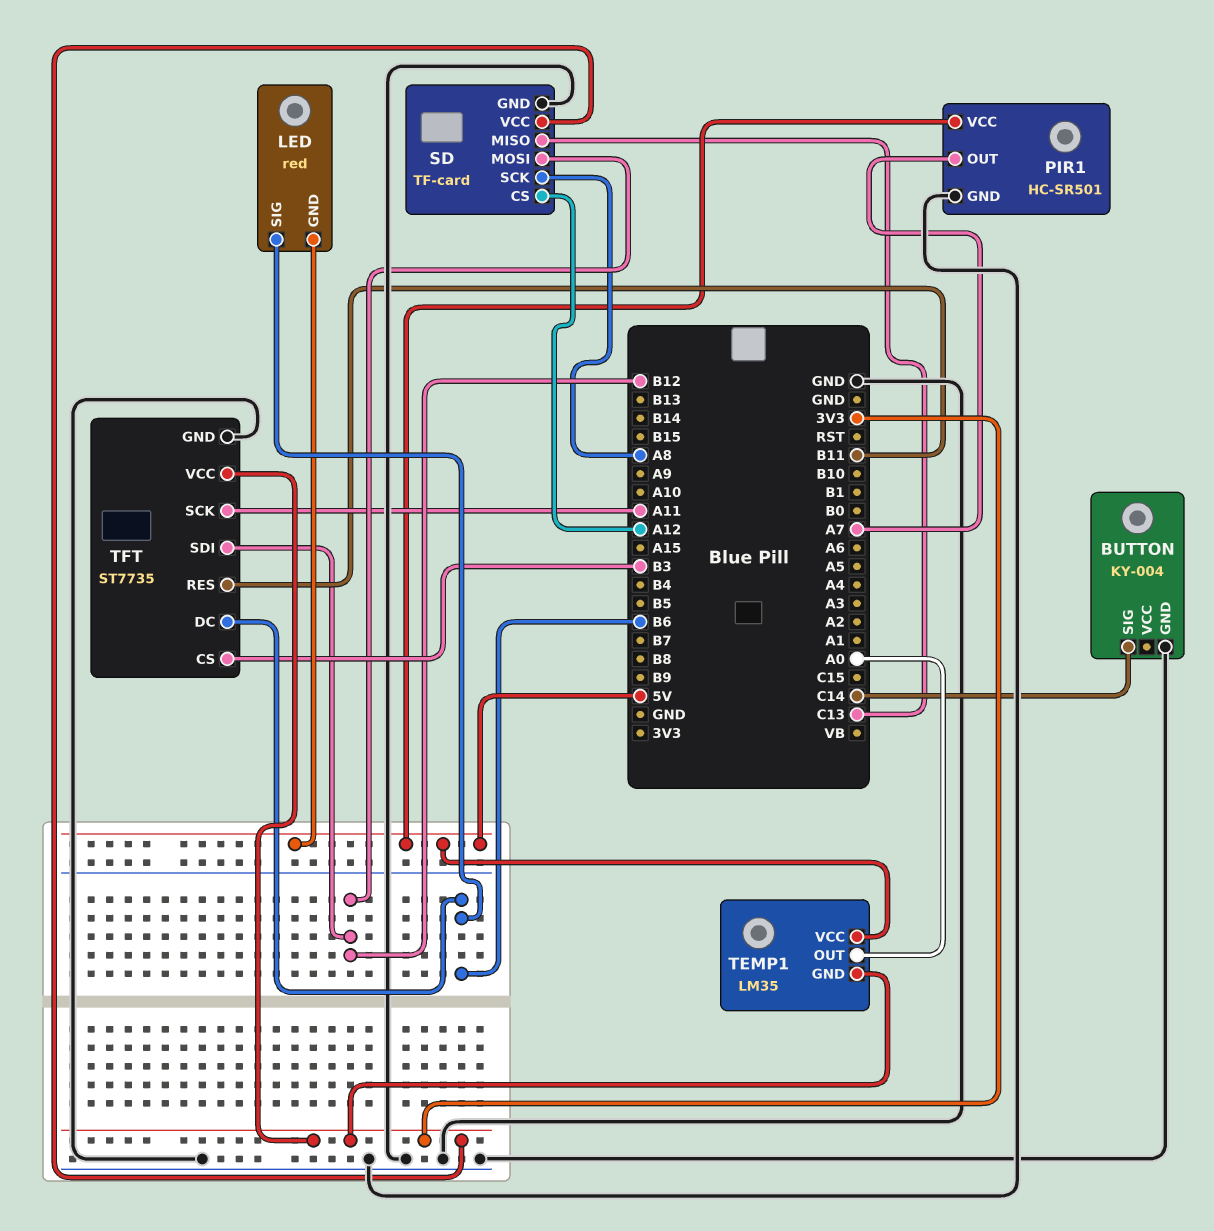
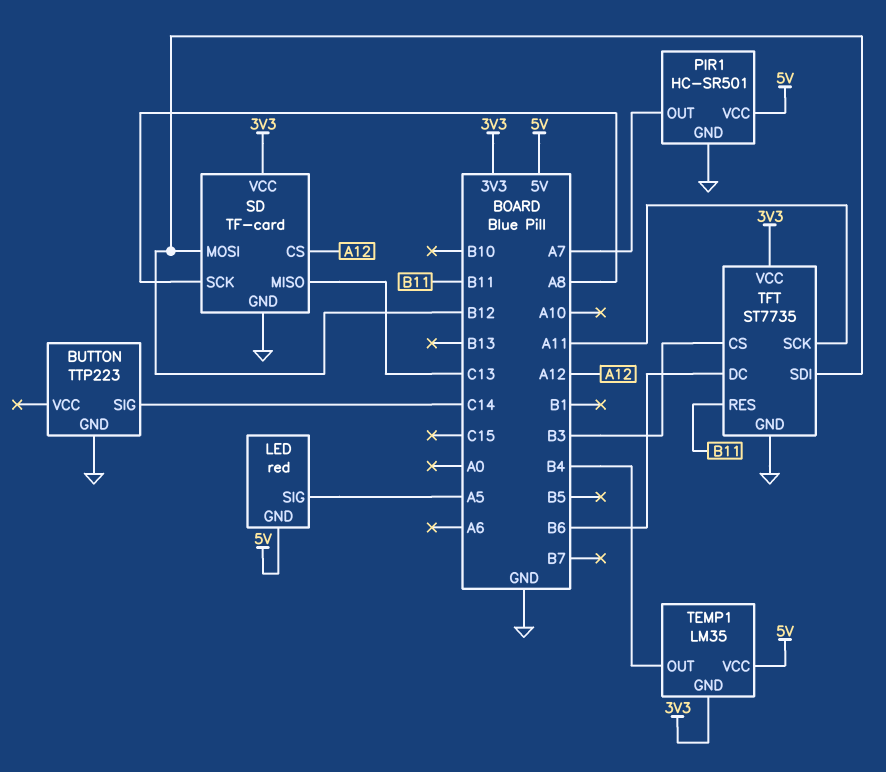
BUTTON: KY-004 -> TTP223
LED pin SIG: B6 -> A5
TEMP1 pin OUT: A0 -> B4

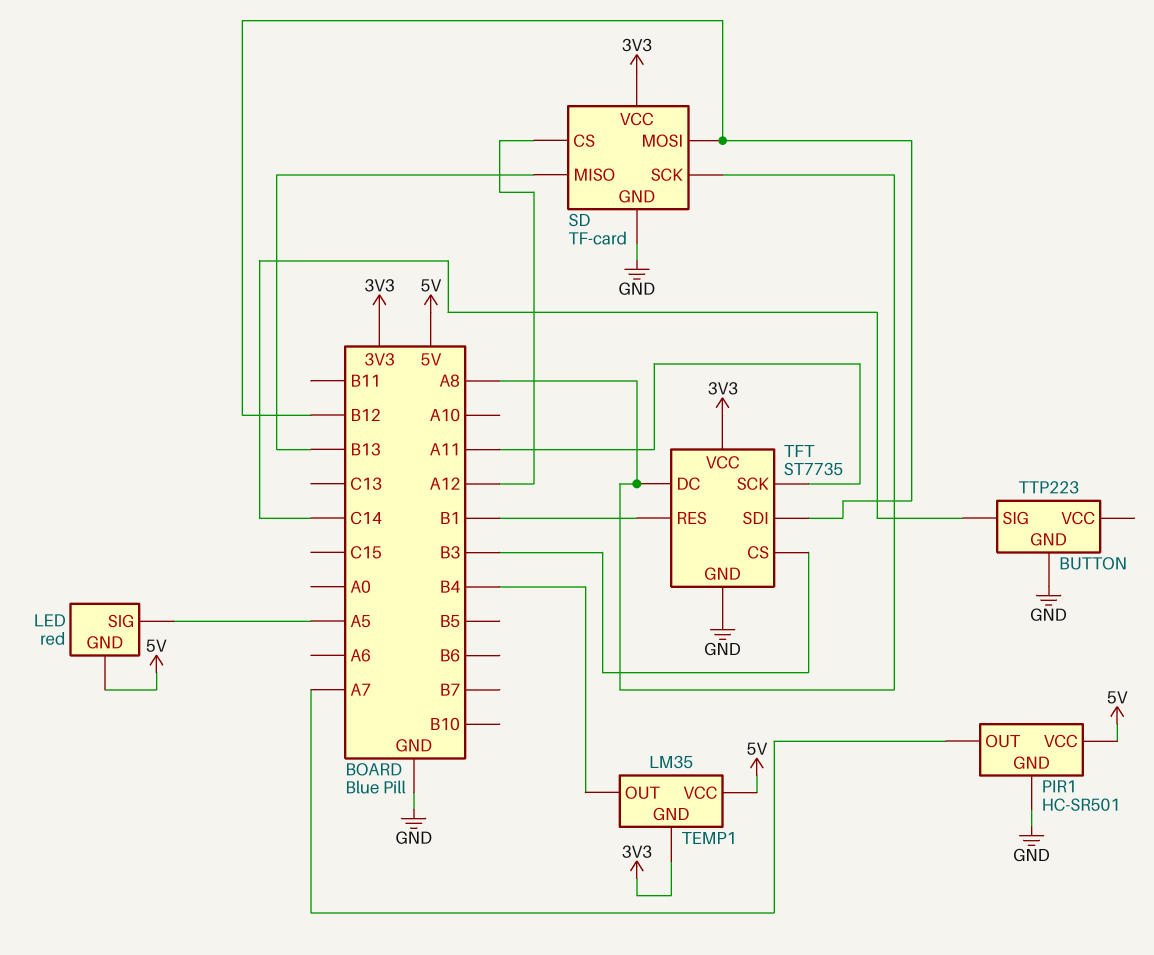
SD pin MISO: C13 -> B13
TFT pin DC: B6 -> A8
TFT pin RES: B11 -> B1

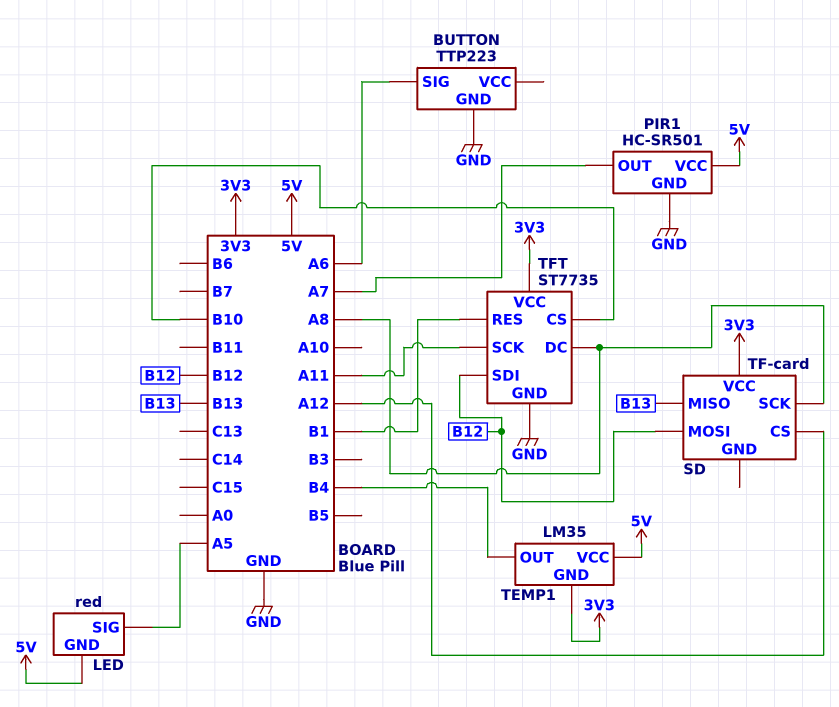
BUTTON pin SIG: C14 -> A6
SD pin GND: GND -> none
TFT pin CS: B3 -> B10

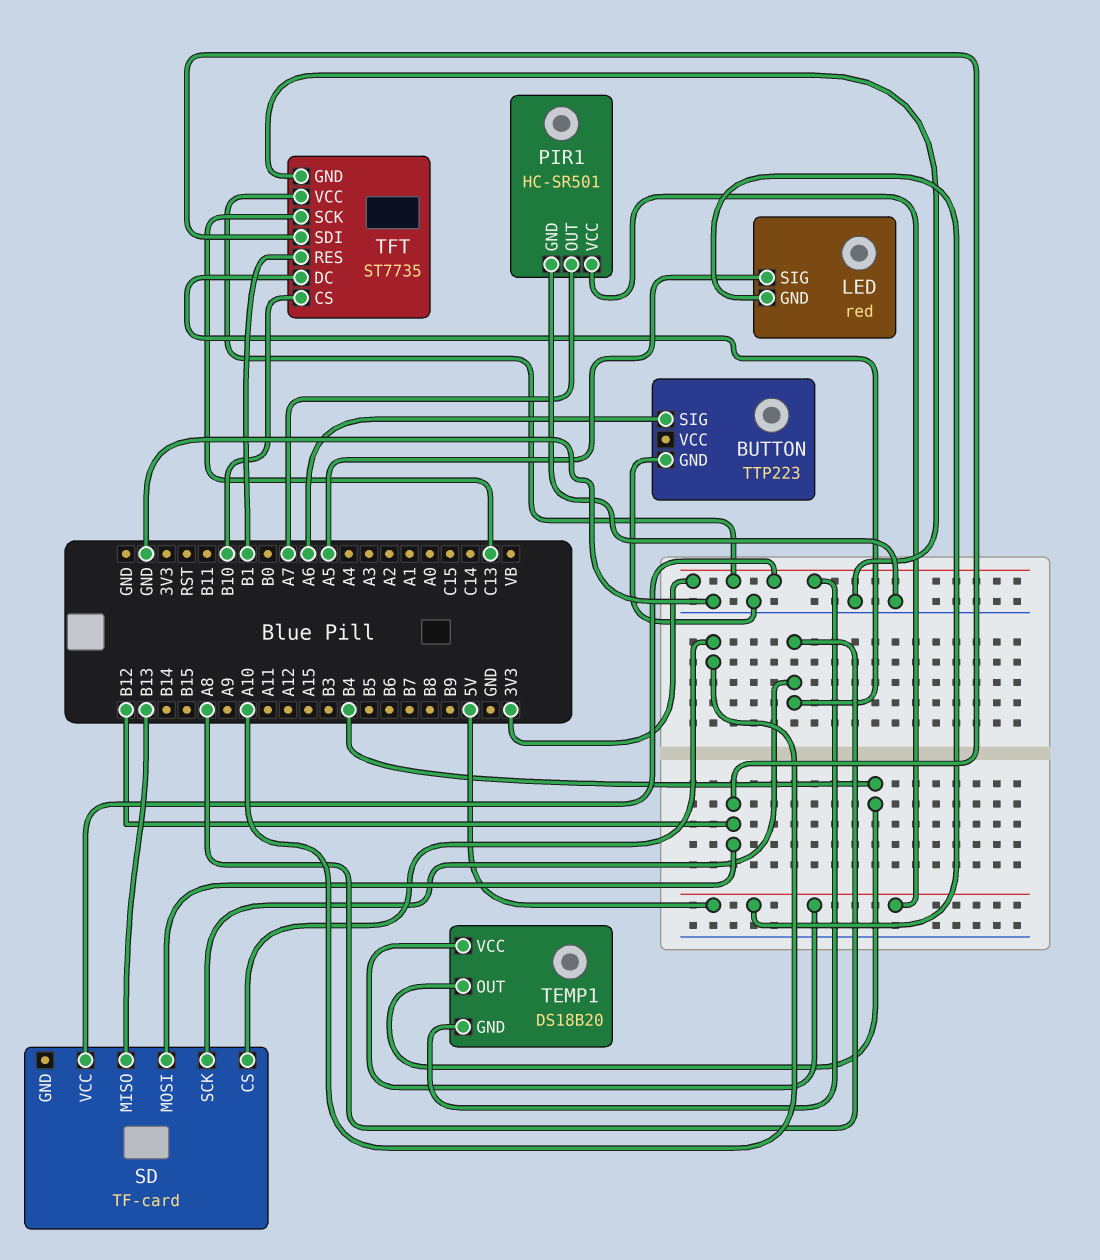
SD pin CS: A12 -> A10
TEMP1: LM35 -> DS18B20
TFT pin SCK: A11 -> C13

